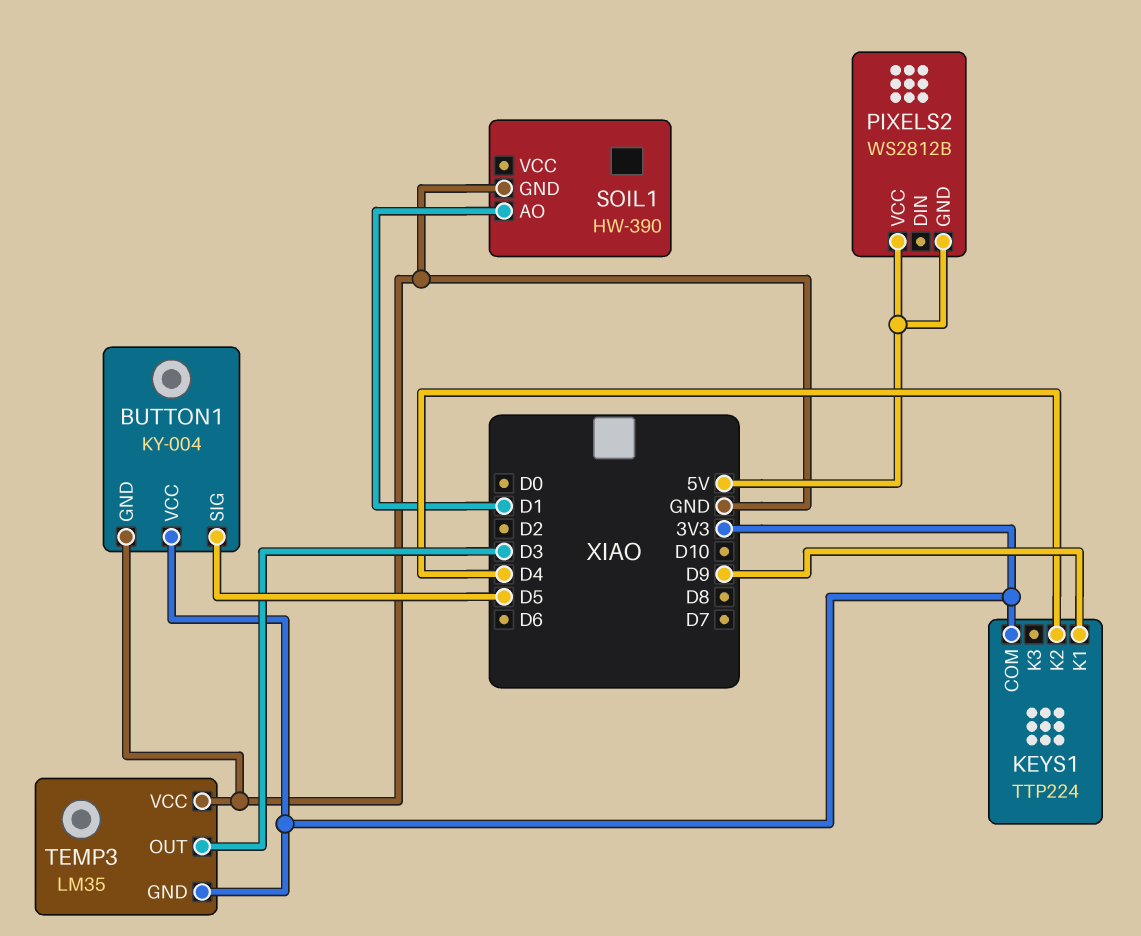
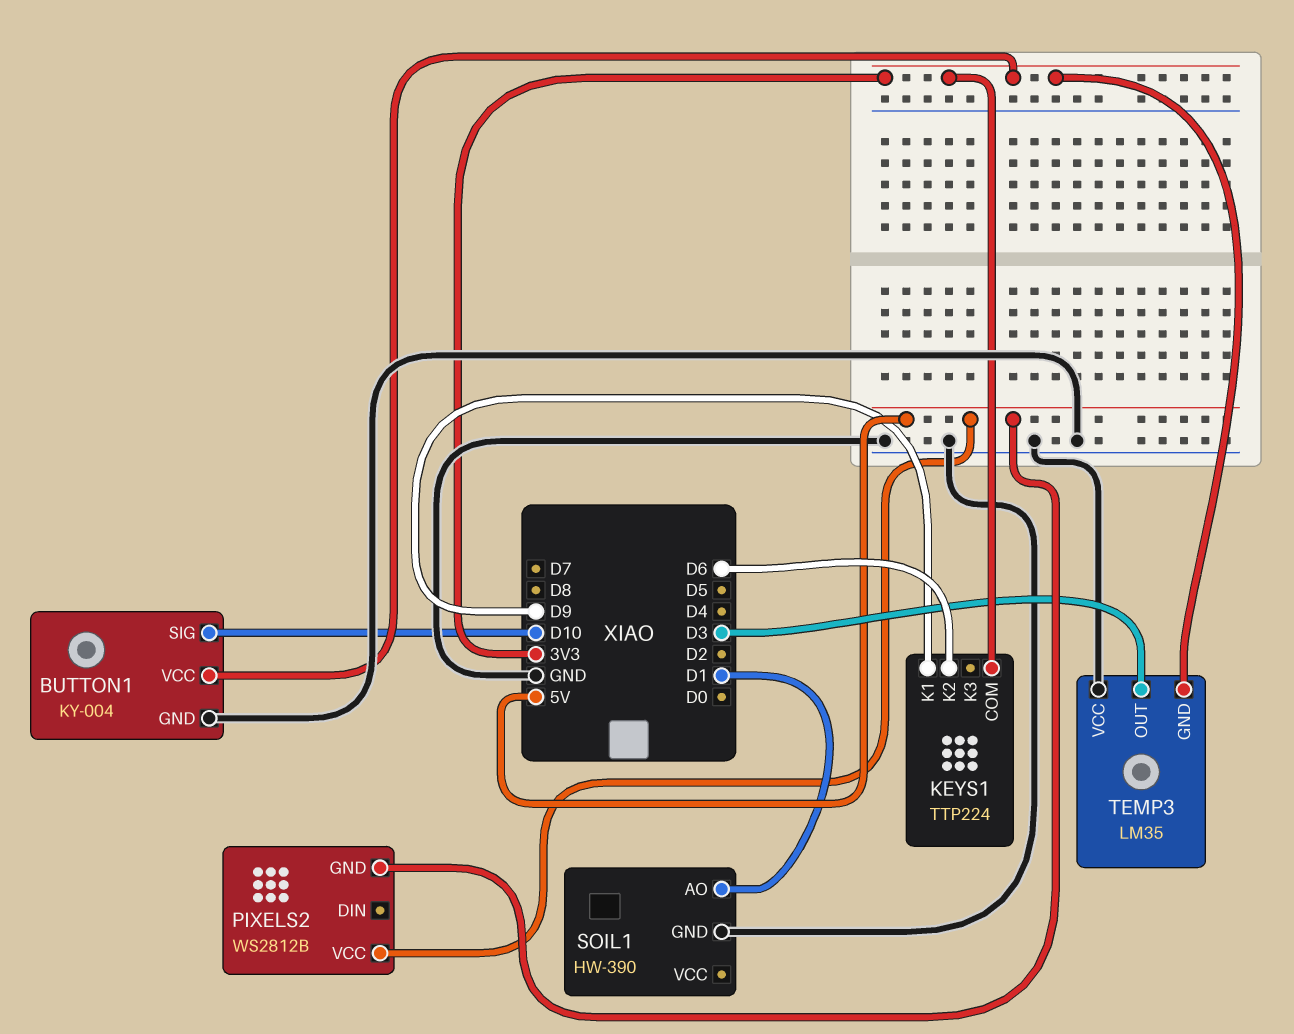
BUTTON1 pin SIG: D5 -> D10
KEYS1 pin K2: D4 -> D6

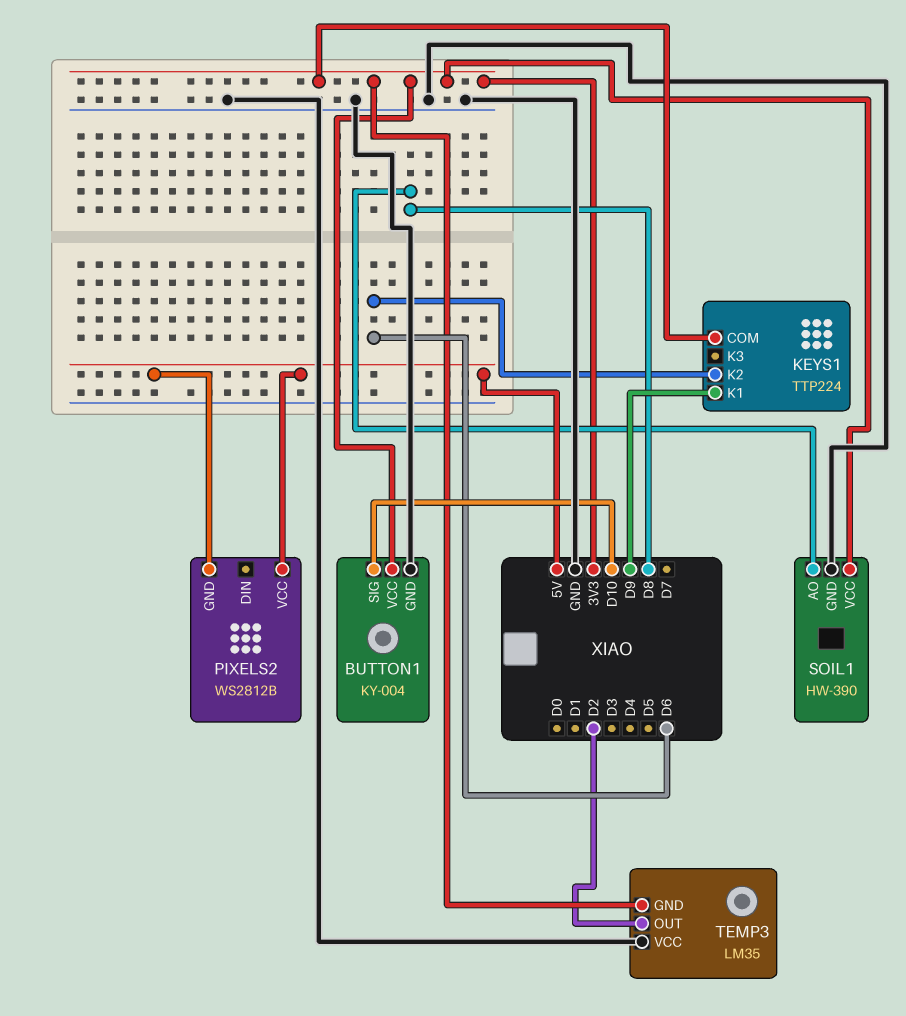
SOIL1 pin AO: D1 -> D8
SOIL1 pin VCC: none -> 3V3
TEMP3 pin OUT: D3 -> D2

